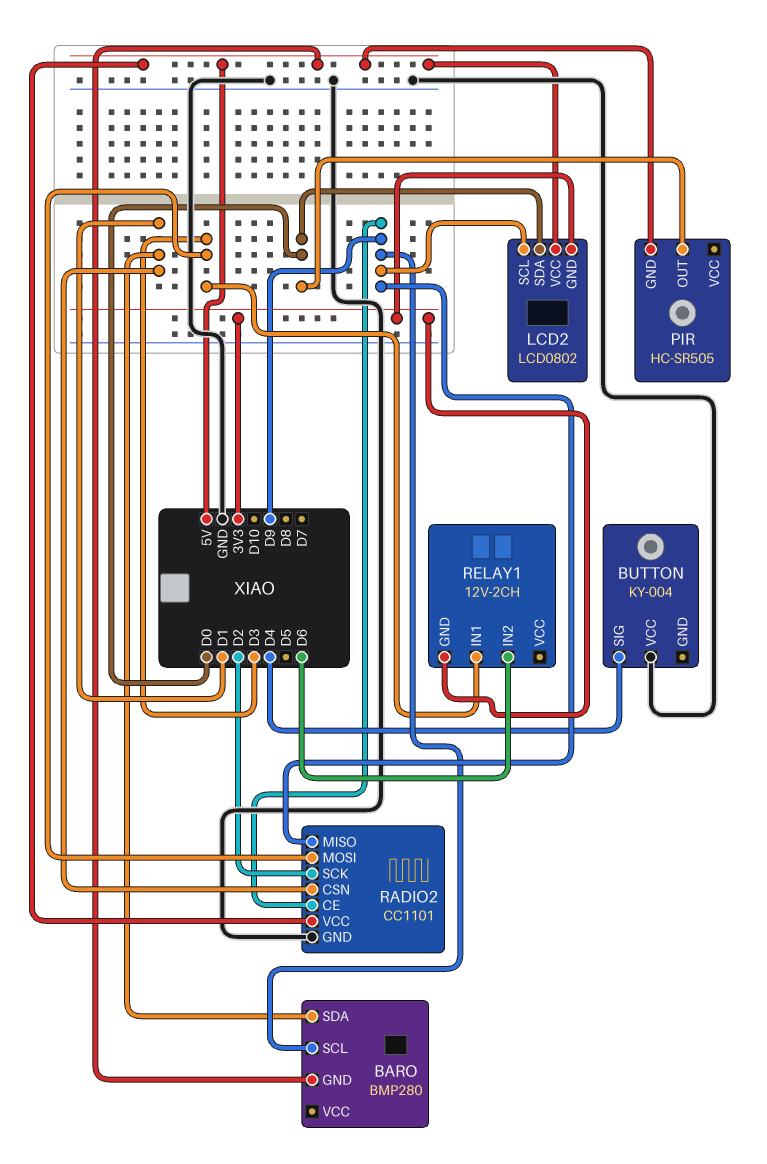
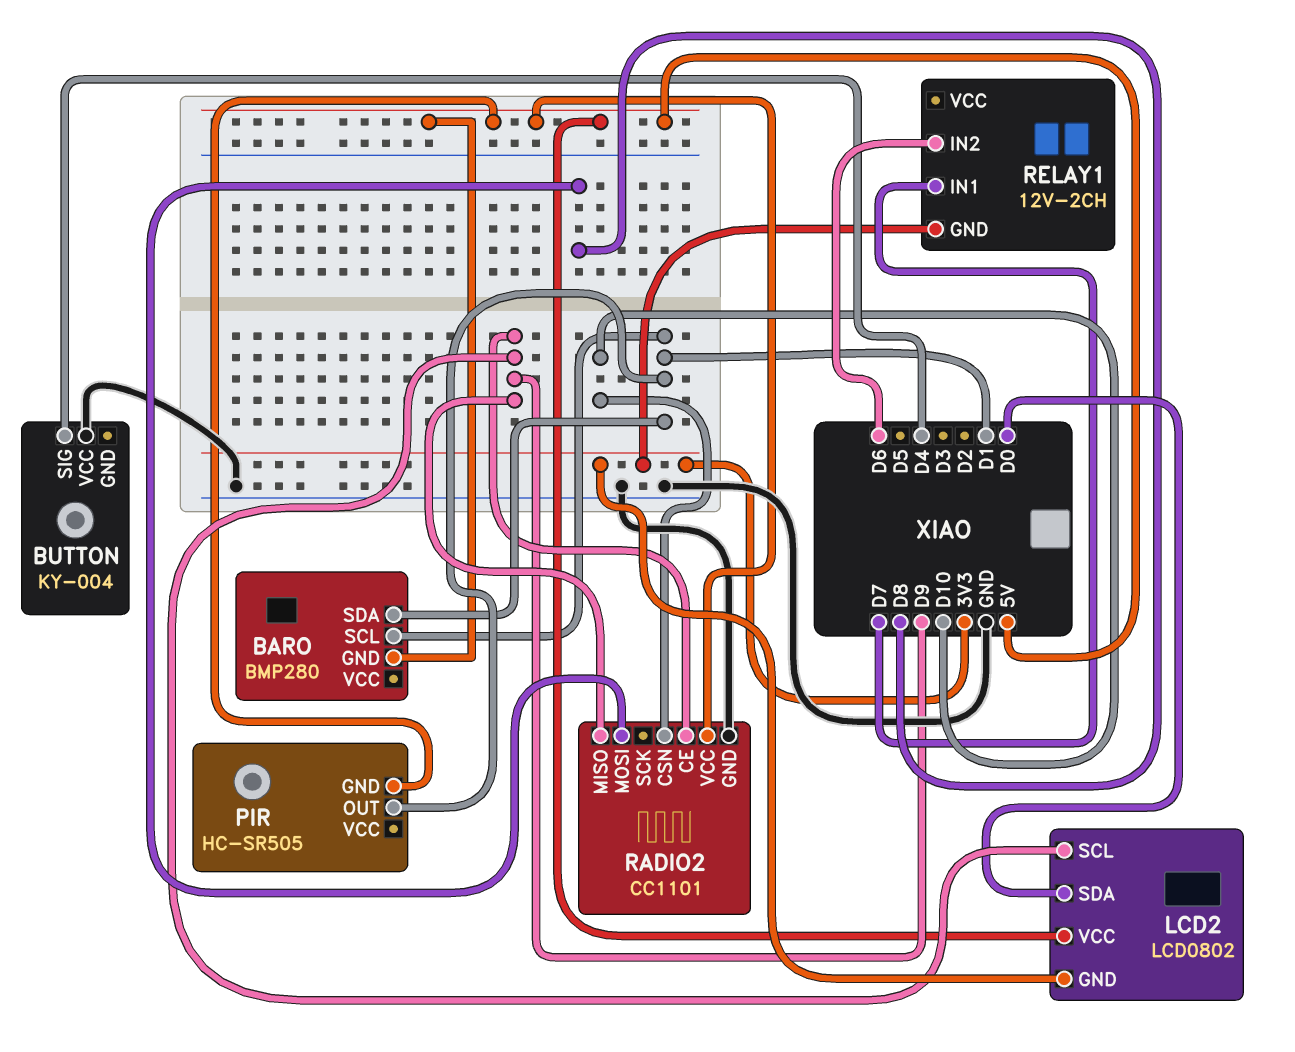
BARO pin SCL: D9 -> D1
PIR pin OUT: D0 -> D1
RADIO2 pin CSN: D1 -> D10
RADIO2 pin MOSI: D3 -> D8
RADIO2 pin SCK: D2 -> none
RELAY1 pin IN1: D3 -> D7

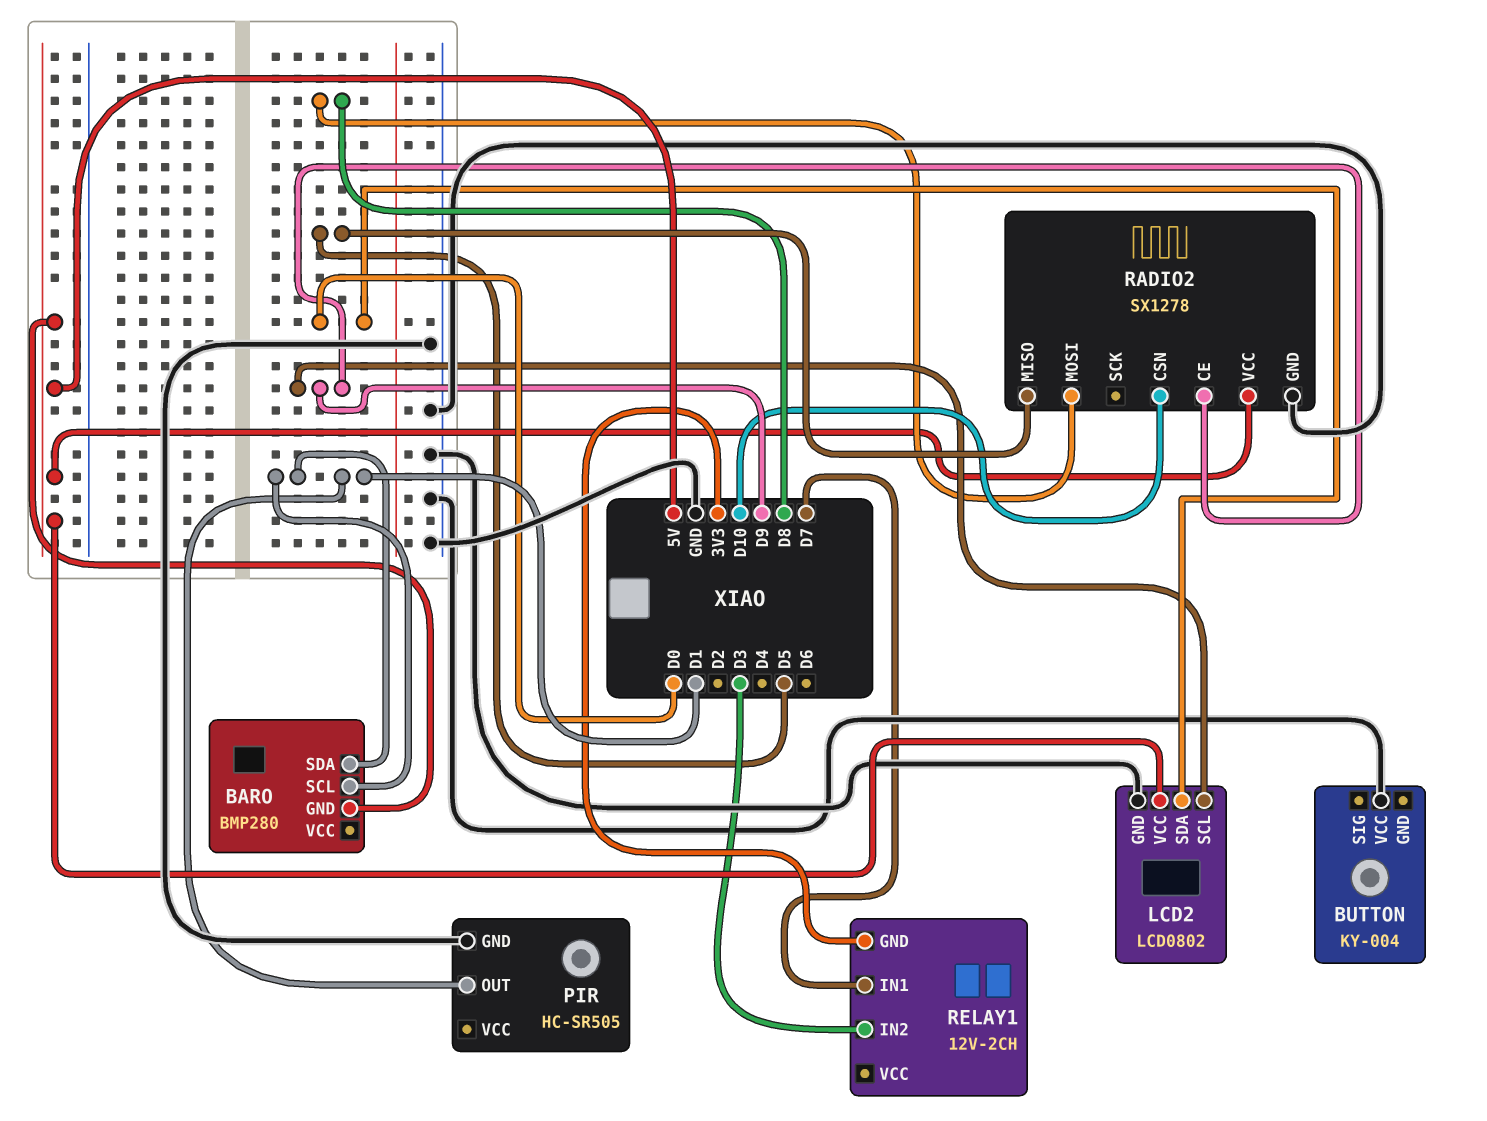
BUTTON pin SIG: D4 -> none
LCD2 pin GND: 3V3 -> GND
PIR pin GND: 5V -> GND
RADIO2: CC1101 -> SX1278
RADIO2 pin MISO: D9 -> D5
RELAY1 pin IN2: D6 -> D3

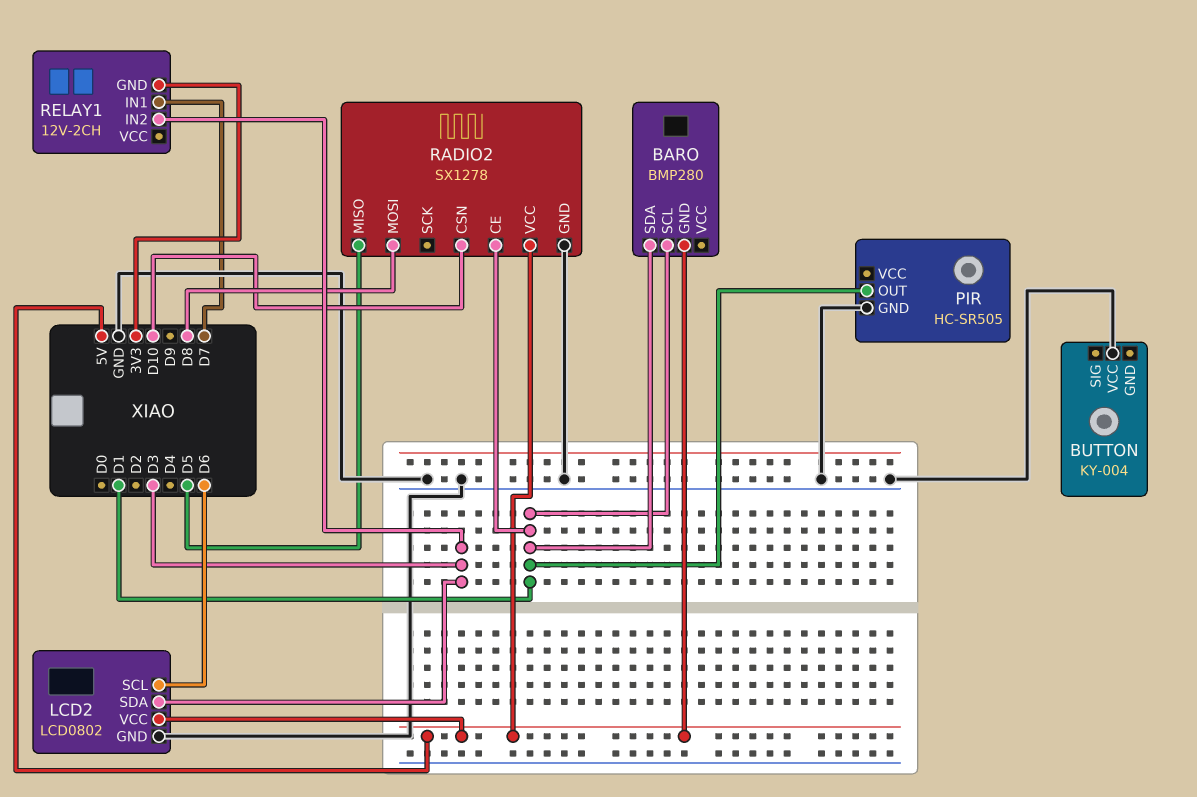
LCD2 pin SCL: D9 -> D6
LCD2 pin SDA: D0 -> D3
RADIO2 pin CE: D9 -> D1

